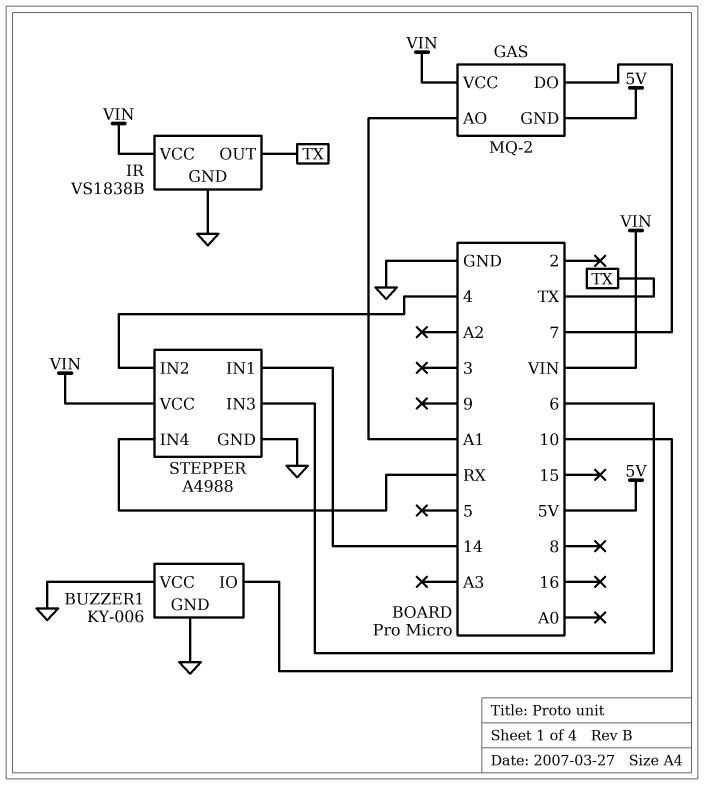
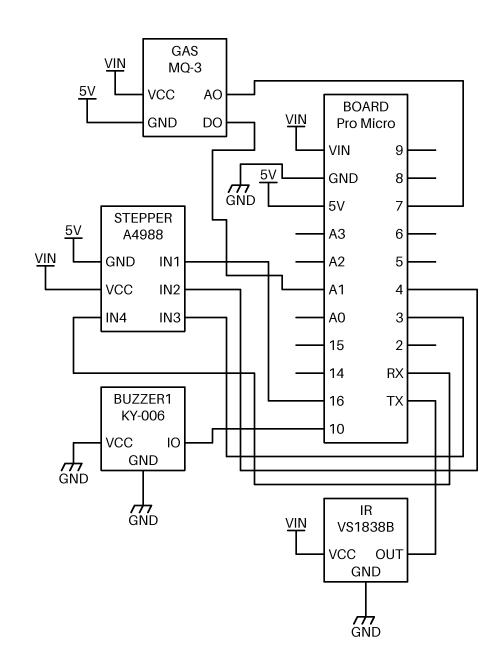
GAS: MQ-2 -> MQ-3
GAS pin AO: A1 -> 7
GAS pin DO: 7 -> A1
STEPPER pin GND: GND -> 5V
STEPPER pin IN1: 14 -> 16
STEPPER pin IN3: 6 -> 3

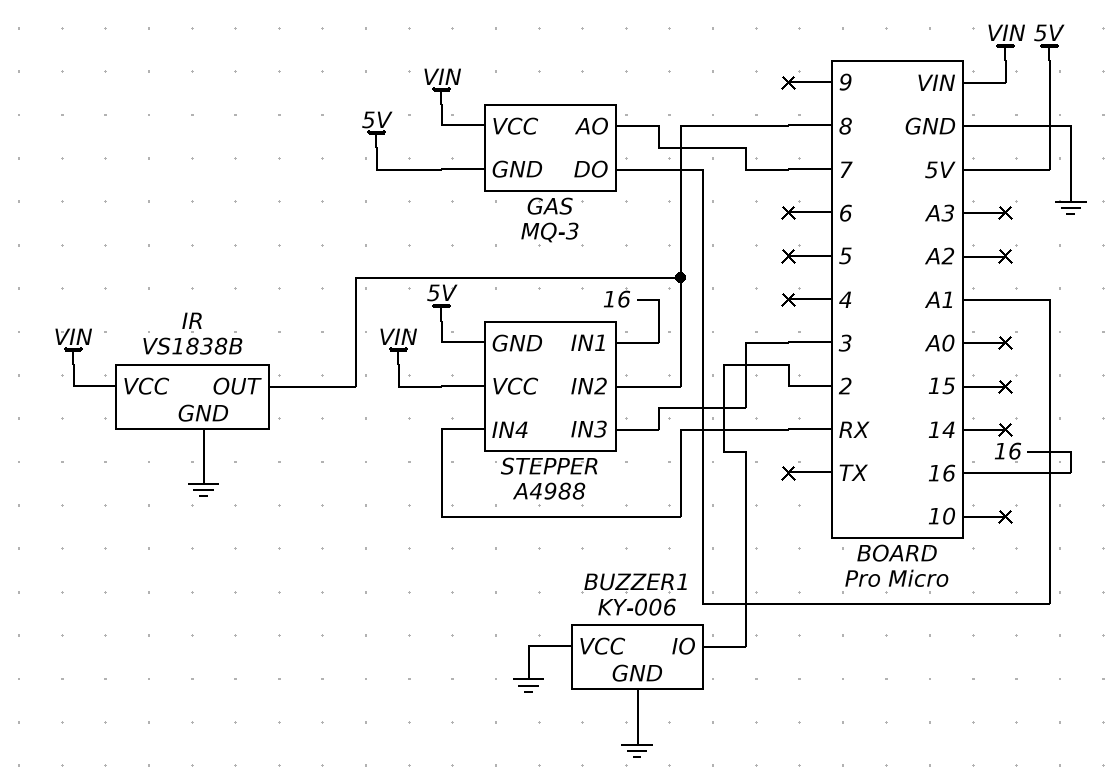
BUZZER1 pin IO: 10 -> 2
IR pin OUT: TX -> 8
STEPPER pin IN2: 4 -> 8

